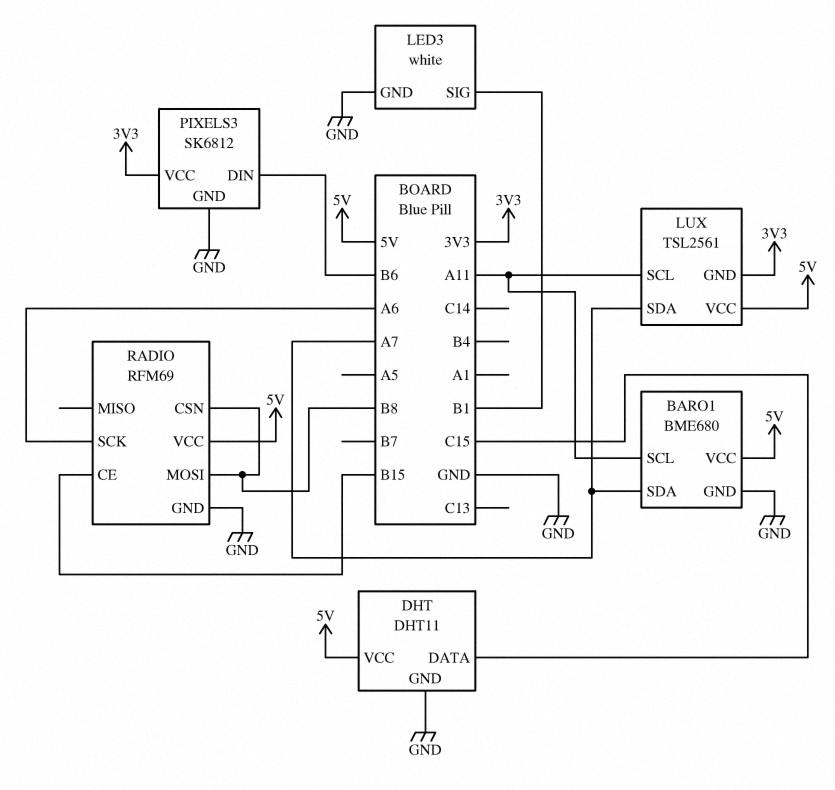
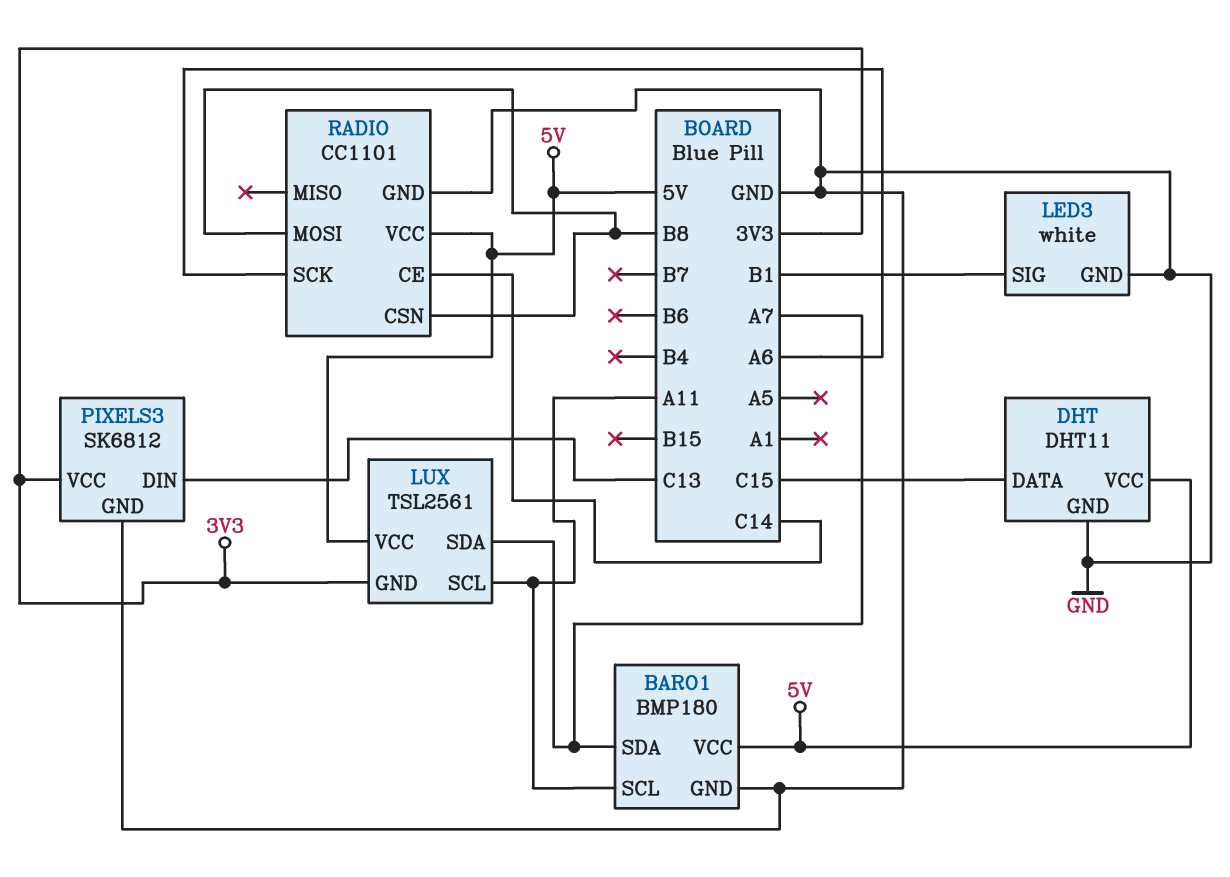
BARO1: BME680 -> BMP180
PIXELS3 pin DIN: B6 -> C13
RADIO: RFM69 -> CC1101
RADIO pin CE: B15 -> C14

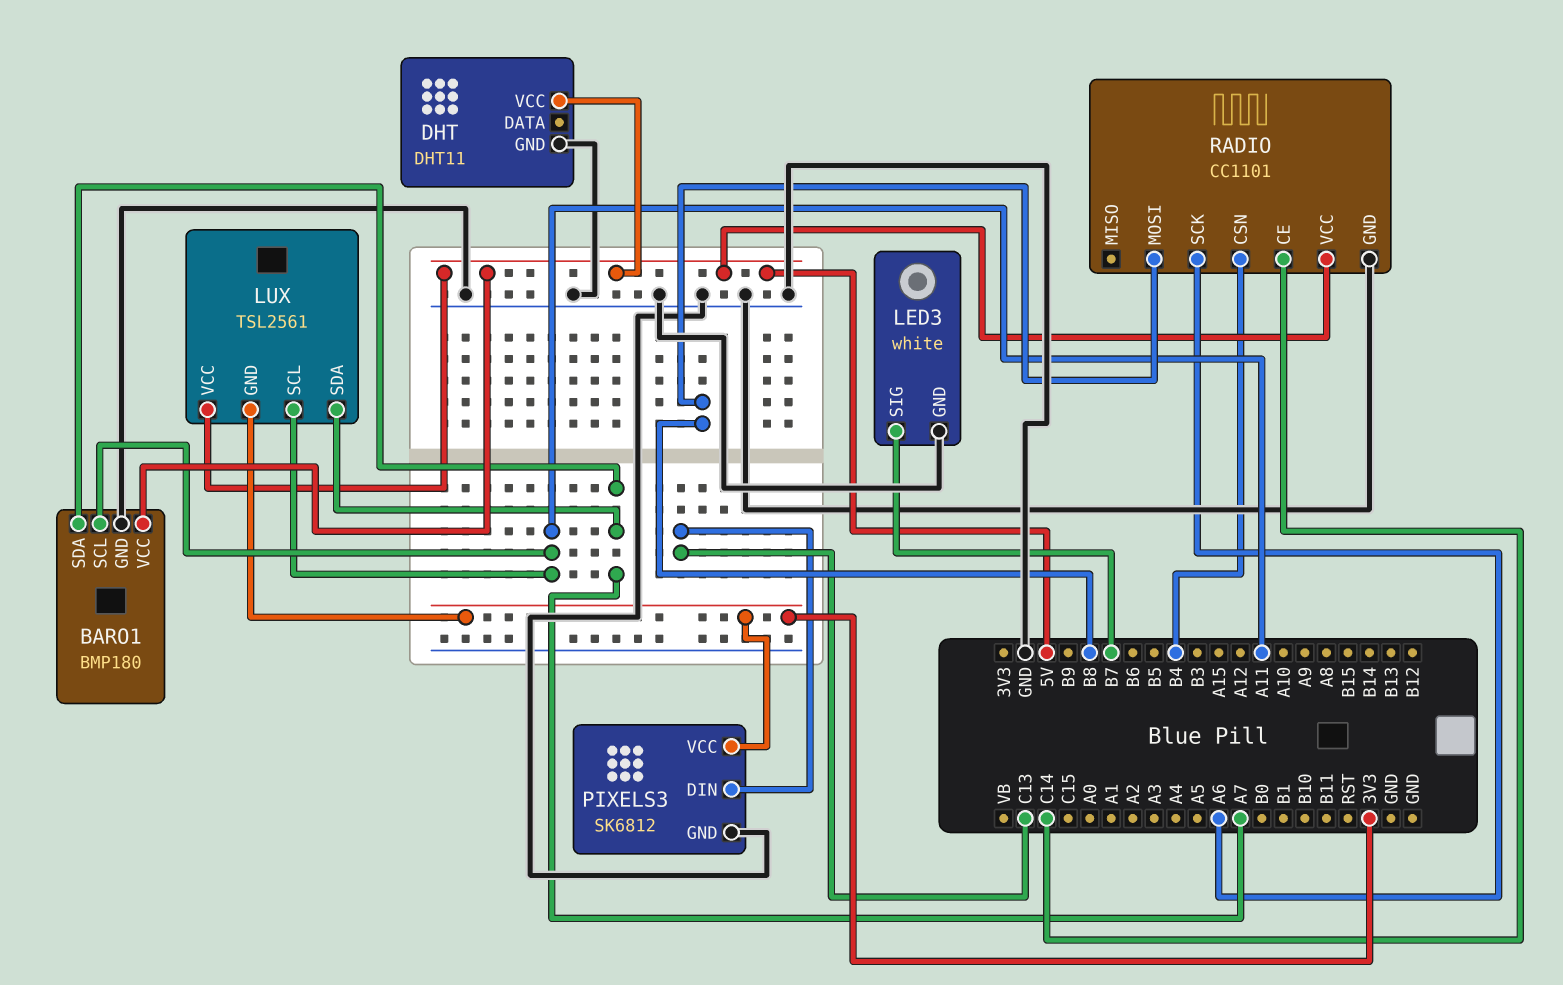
DHT pin DATA: C15 -> none
LED3 pin SIG: B1 -> B7
RADIO pin CSN: B8 -> B4

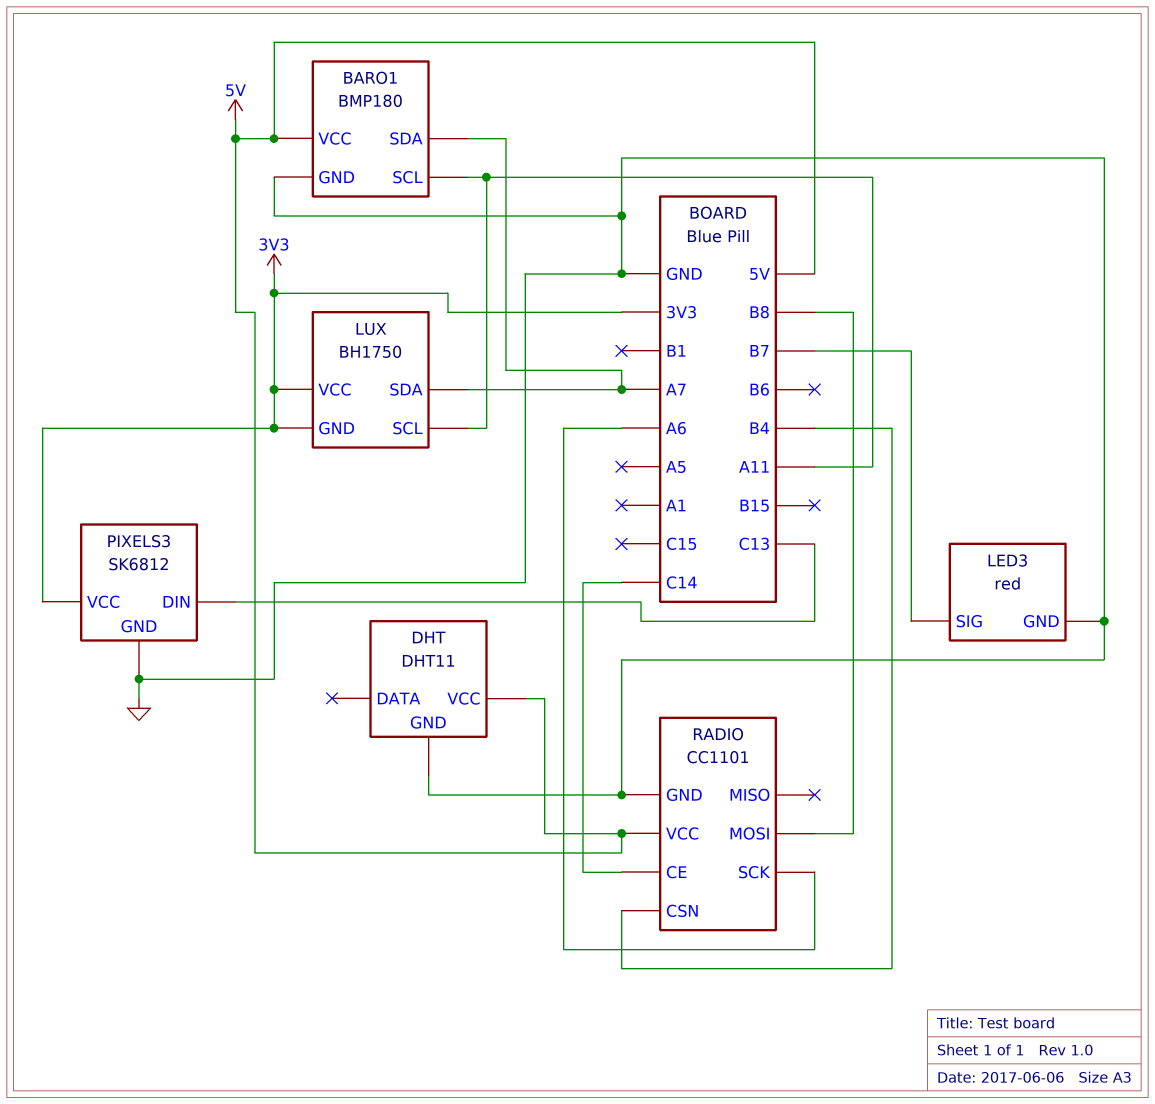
LED3: white -> red
LUX: TSL2561 -> BH1750
LUX pin VCC: 5V -> 3V3

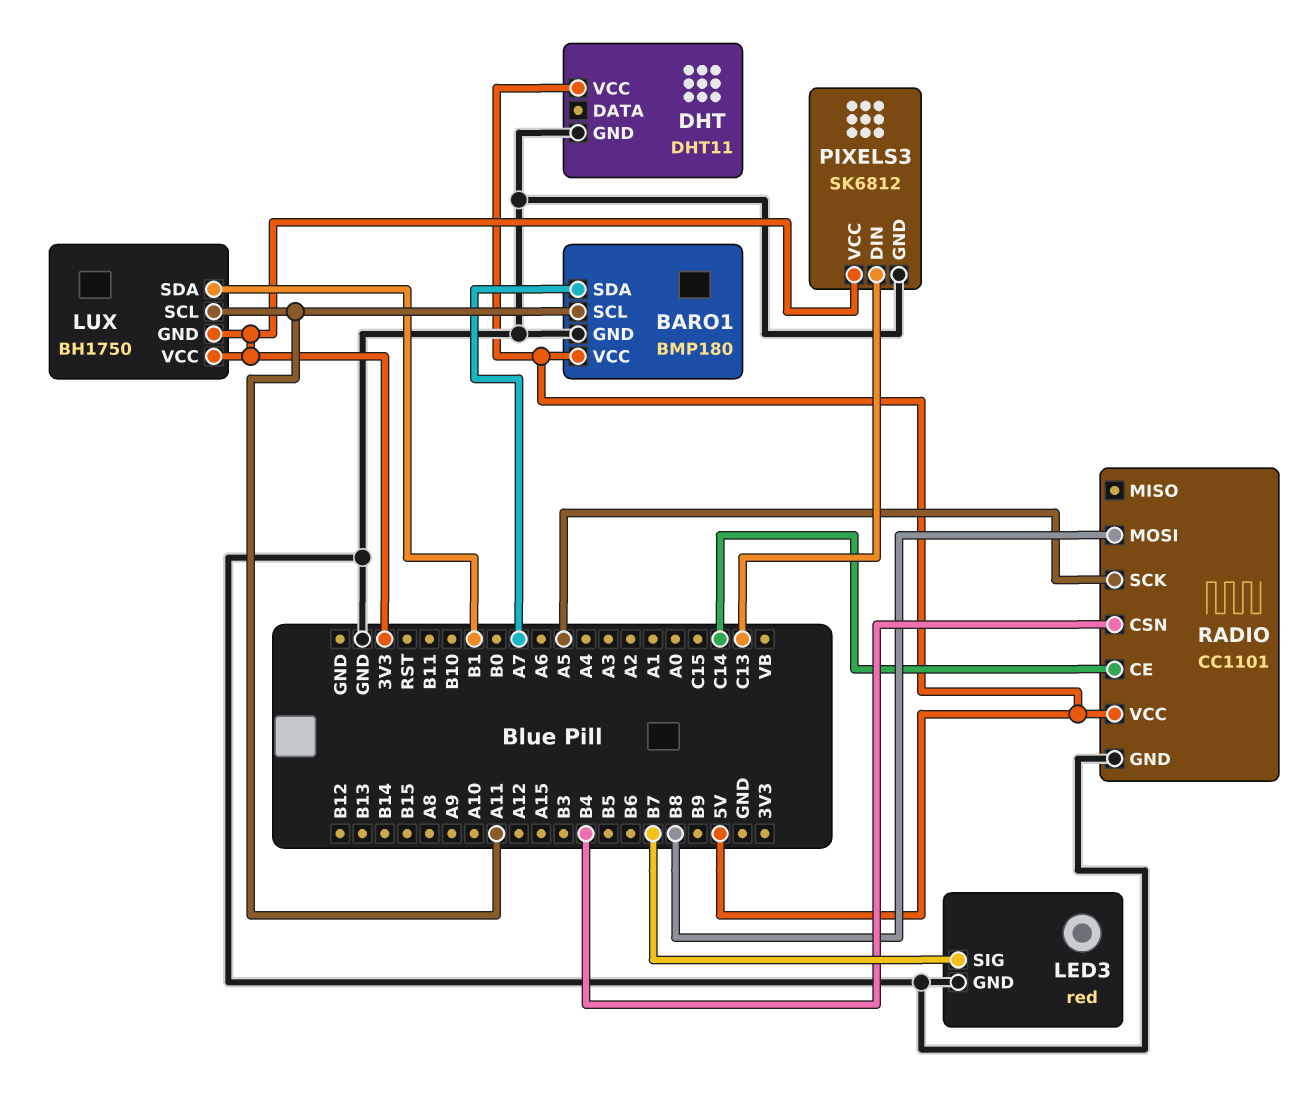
LUX pin SDA: A7 -> B1
RADIO pin SCK: A6 -> A5

